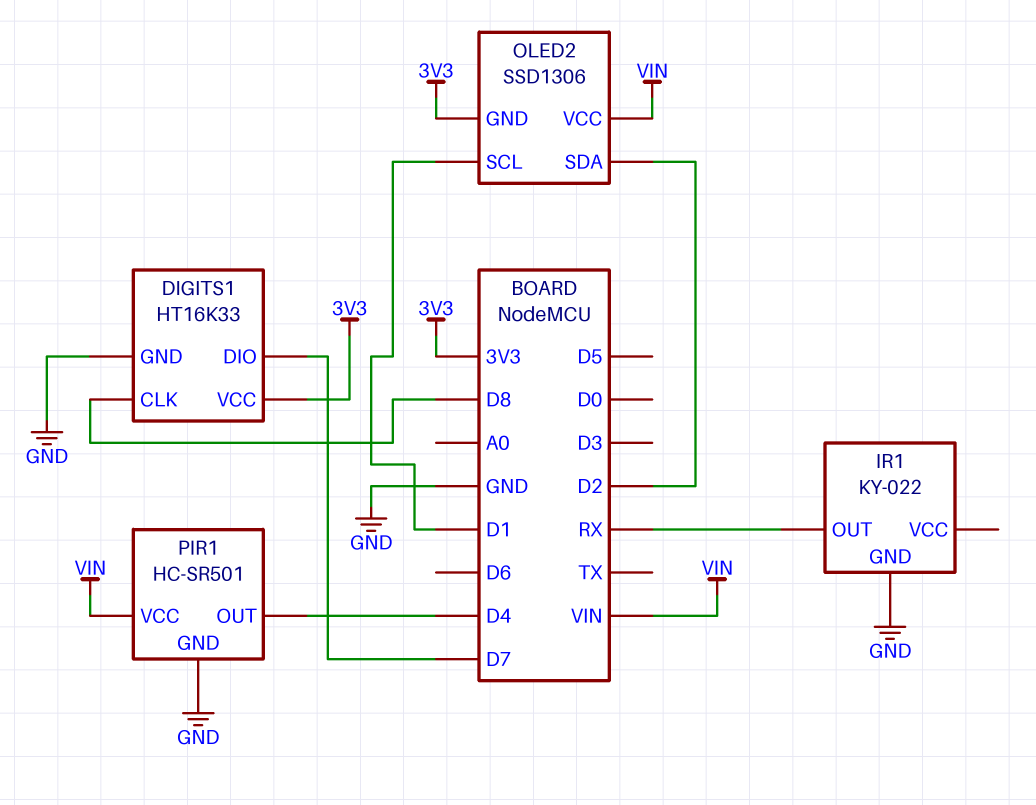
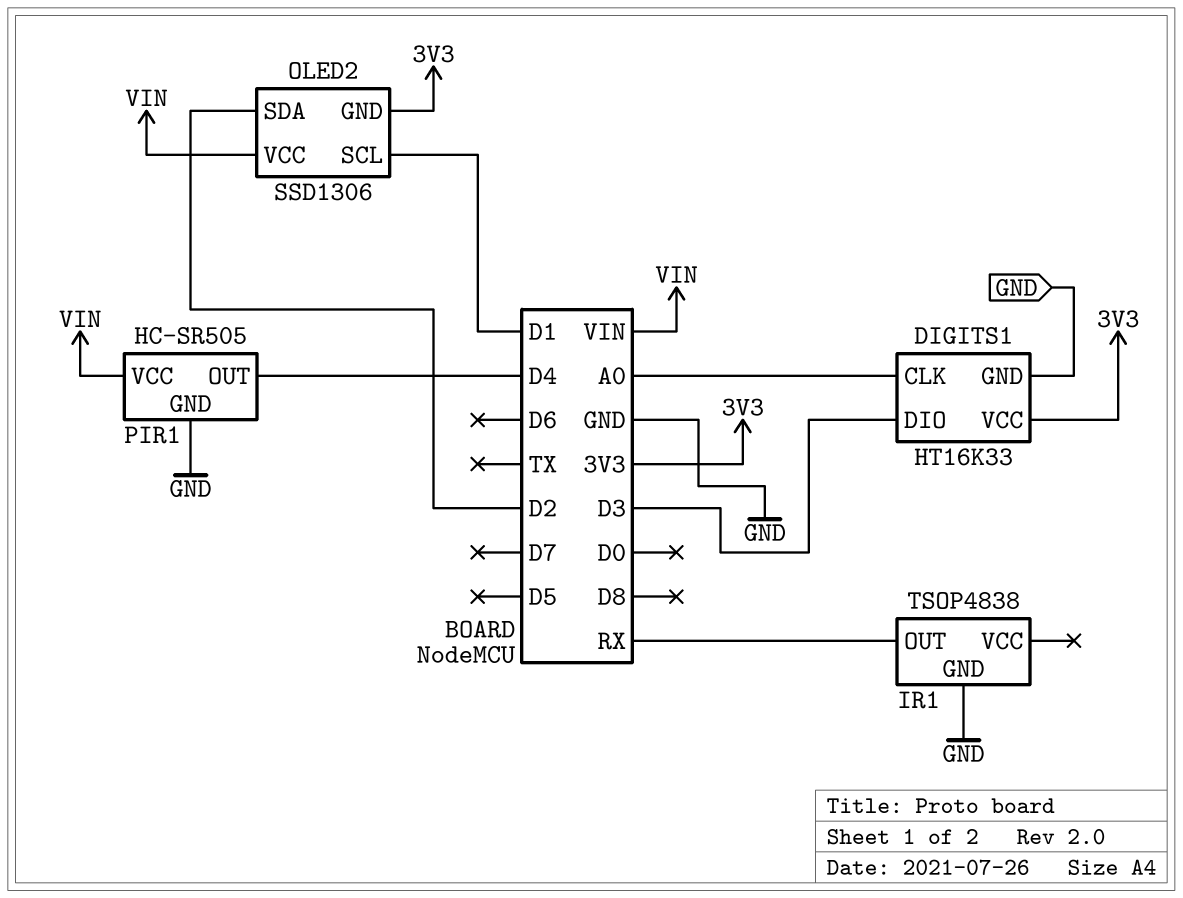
DIGITS1 pin CLK: D8 -> A0
DIGITS1 pin DIO: D7 -> D3
IR1: KY-022 -> TSOP4838
PIR1: HC-SR501 -> HC-SR505

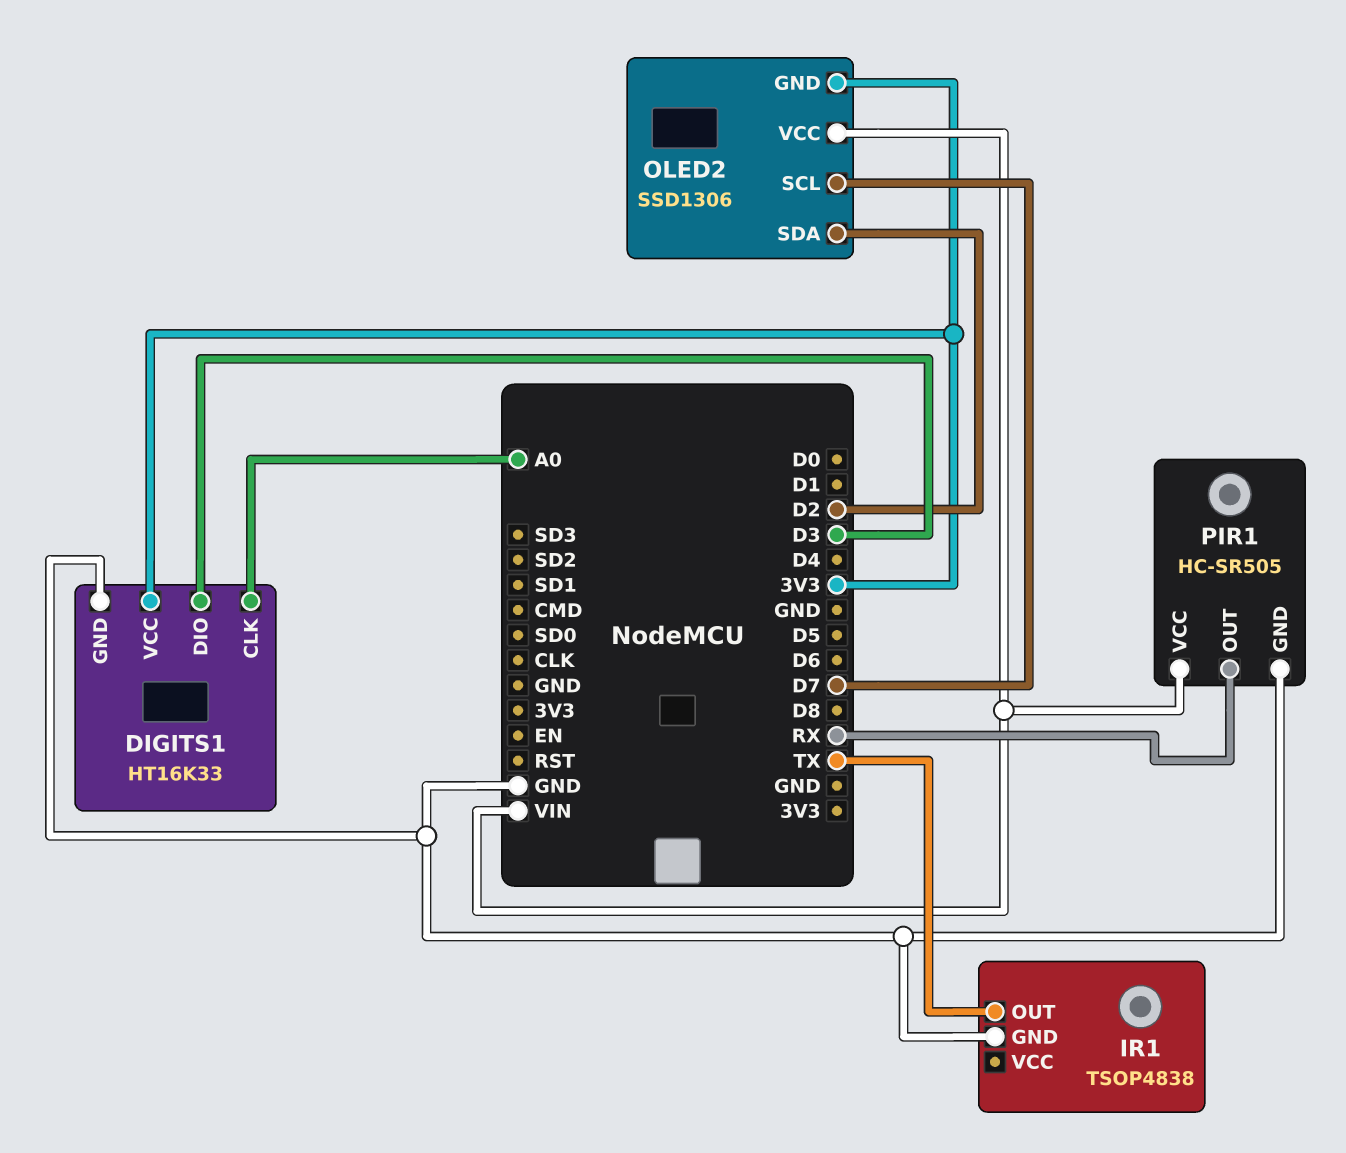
IR1 pin OUT: RX -> TX
OLED2 pin SCL: D1 -> D7
PIR1 pin OUT: D4 -> RX

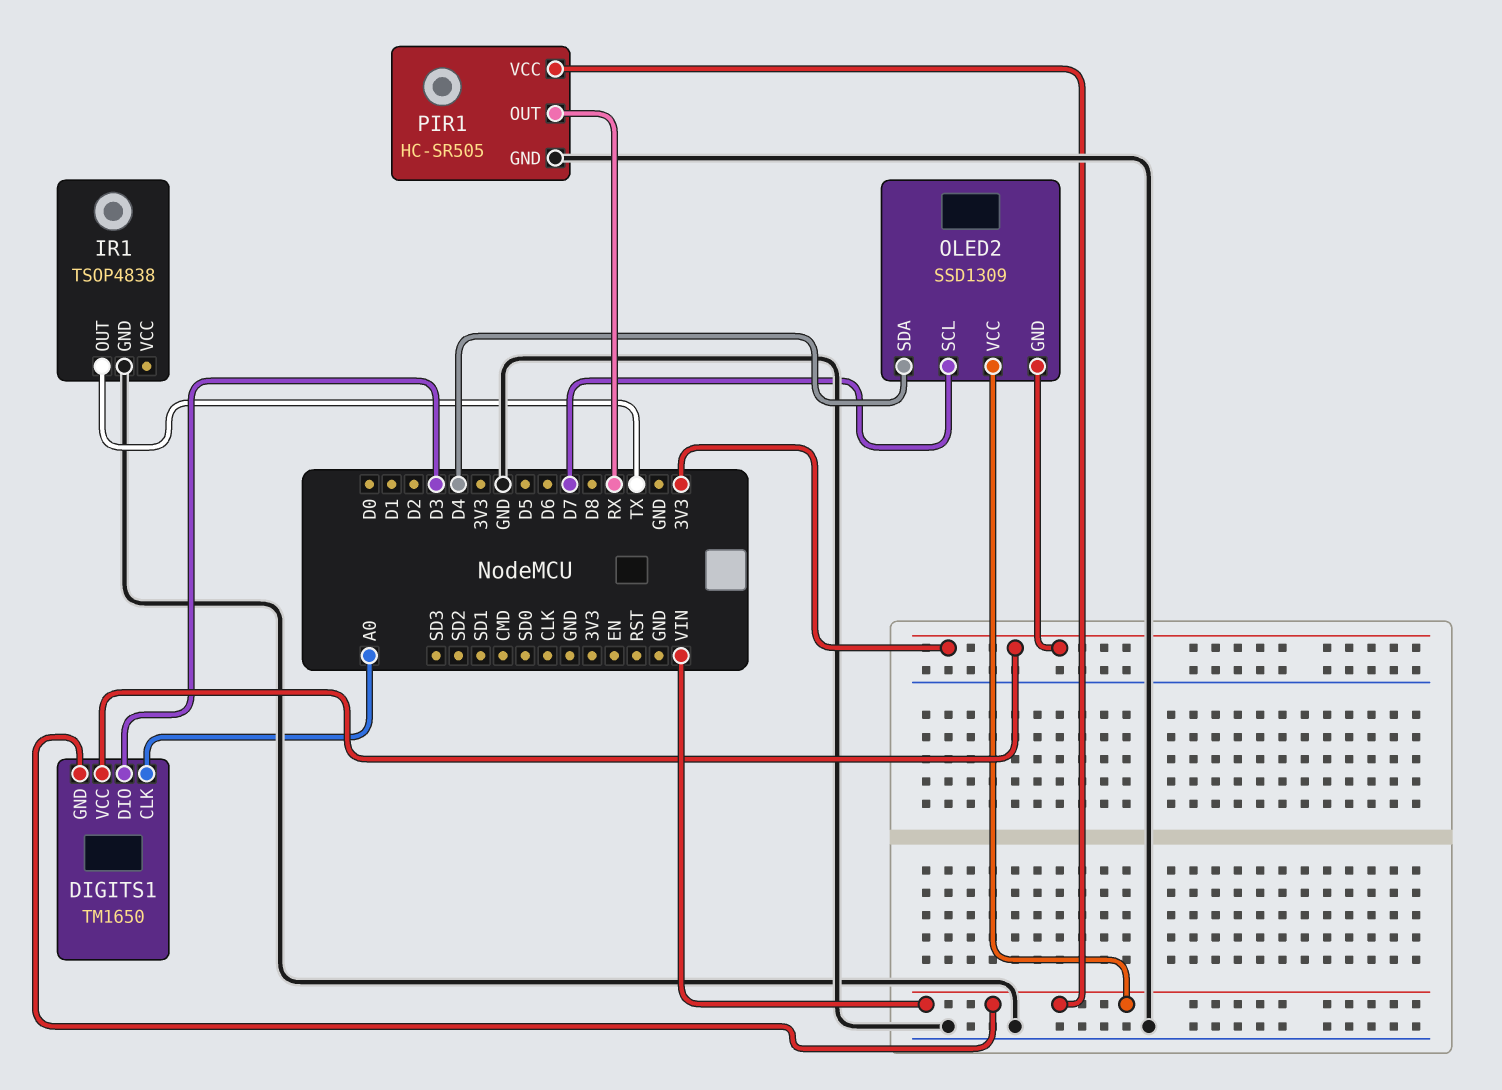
DIGITS1: HT16K33 -> TM1650
DIGITS1 pin GND: GND -> VIN
OLED2: SSD1306 -> SSD1309
OLED2 pin SDA: D2 -> D4

